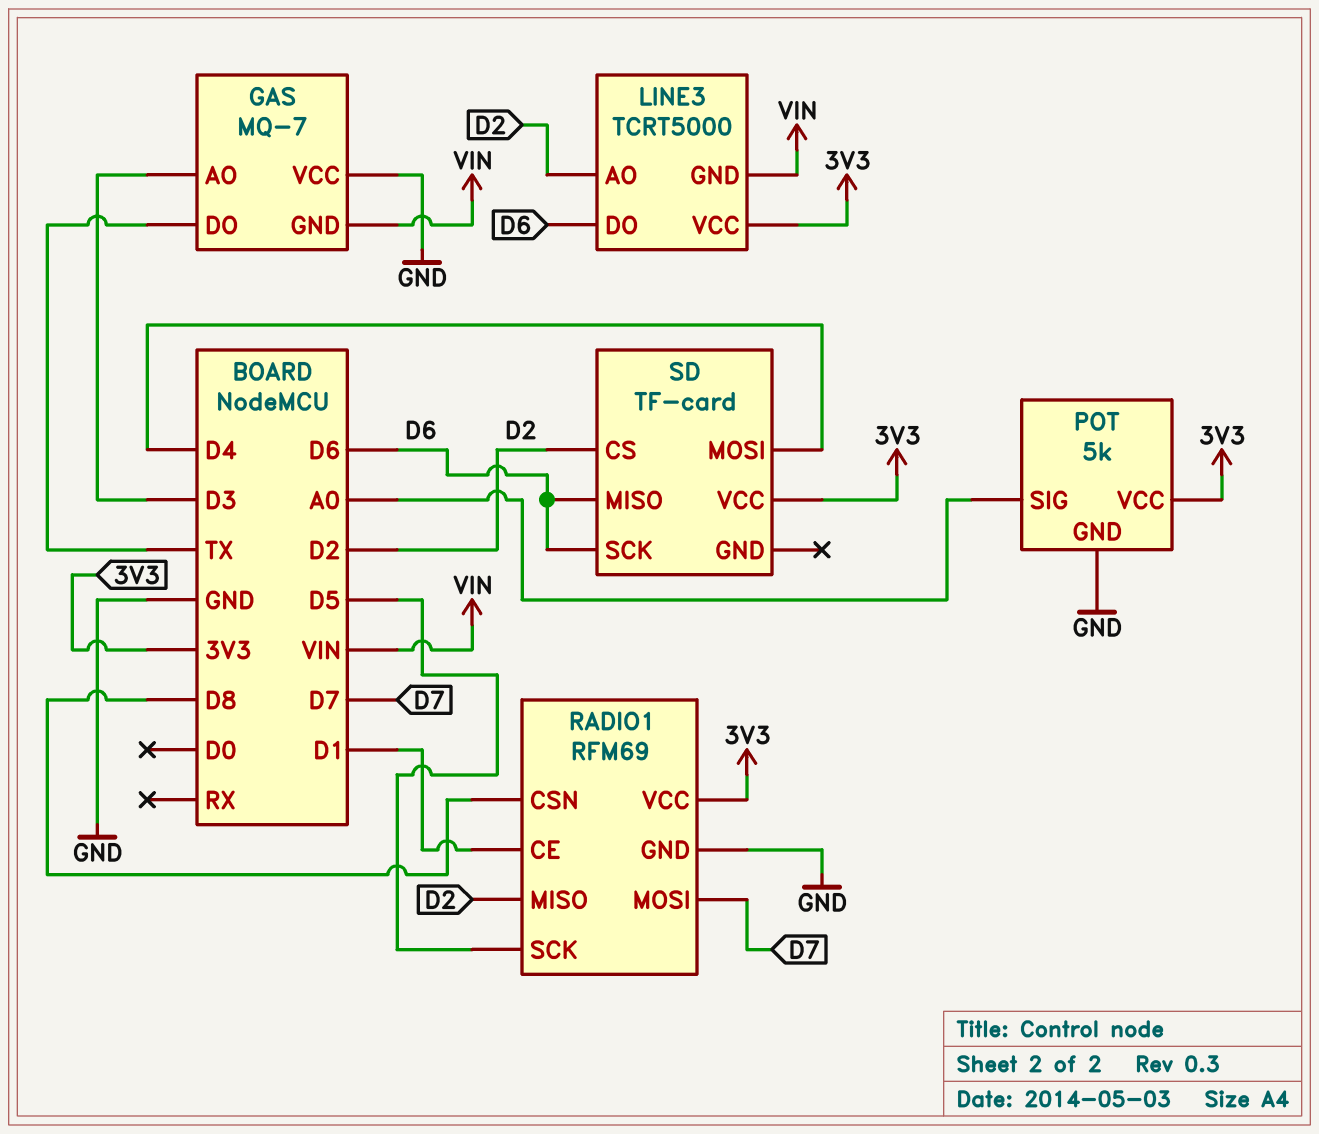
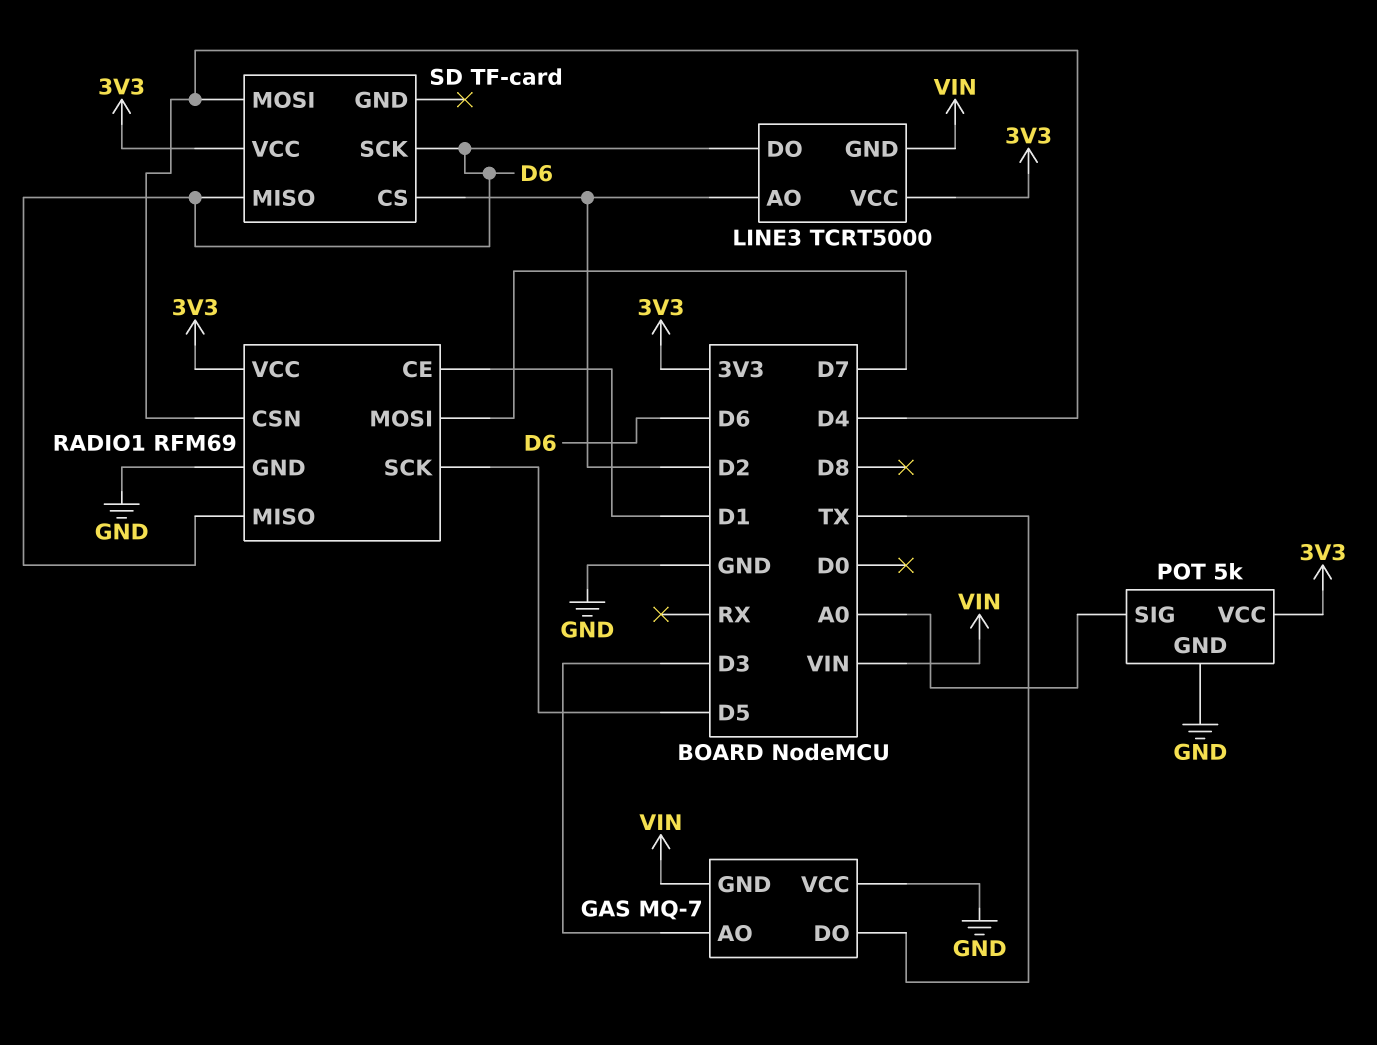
RADIO1 pin CSN: D8 -> D4
RADIO1 pin MISO: D2 -> D6

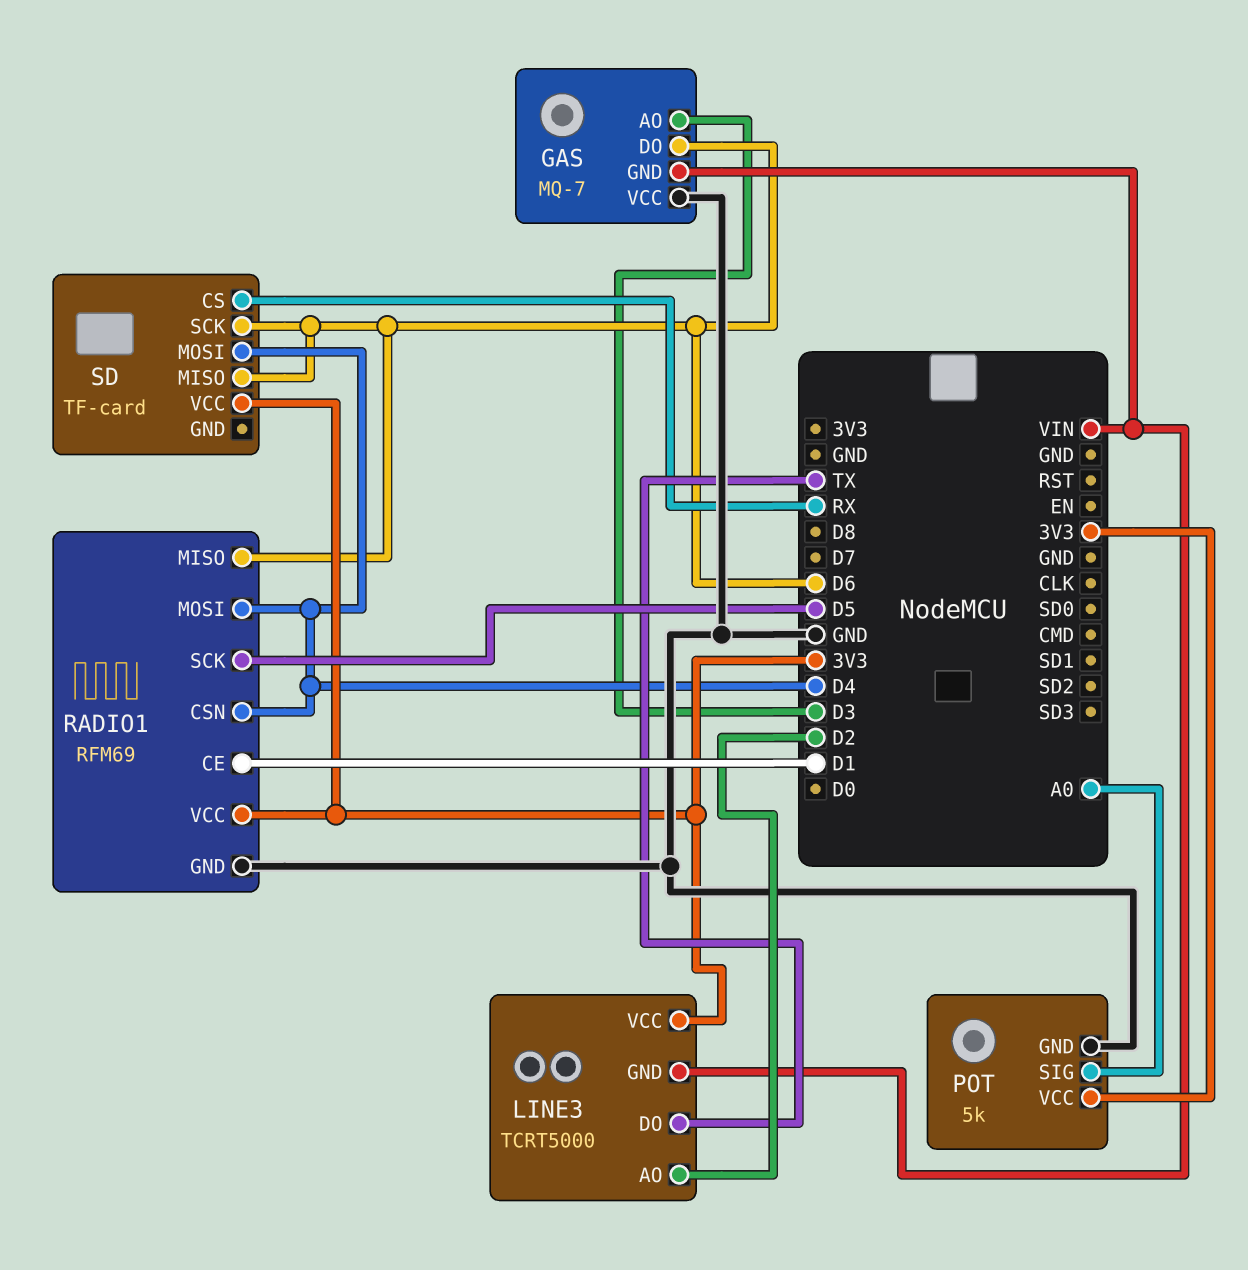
GAS pin DO: TX -> D6
LINE3 pin DO: D6 -> TX
RADIO1 pin MOSI: D7 -> D4
SD pin CS: D2 -> RX

